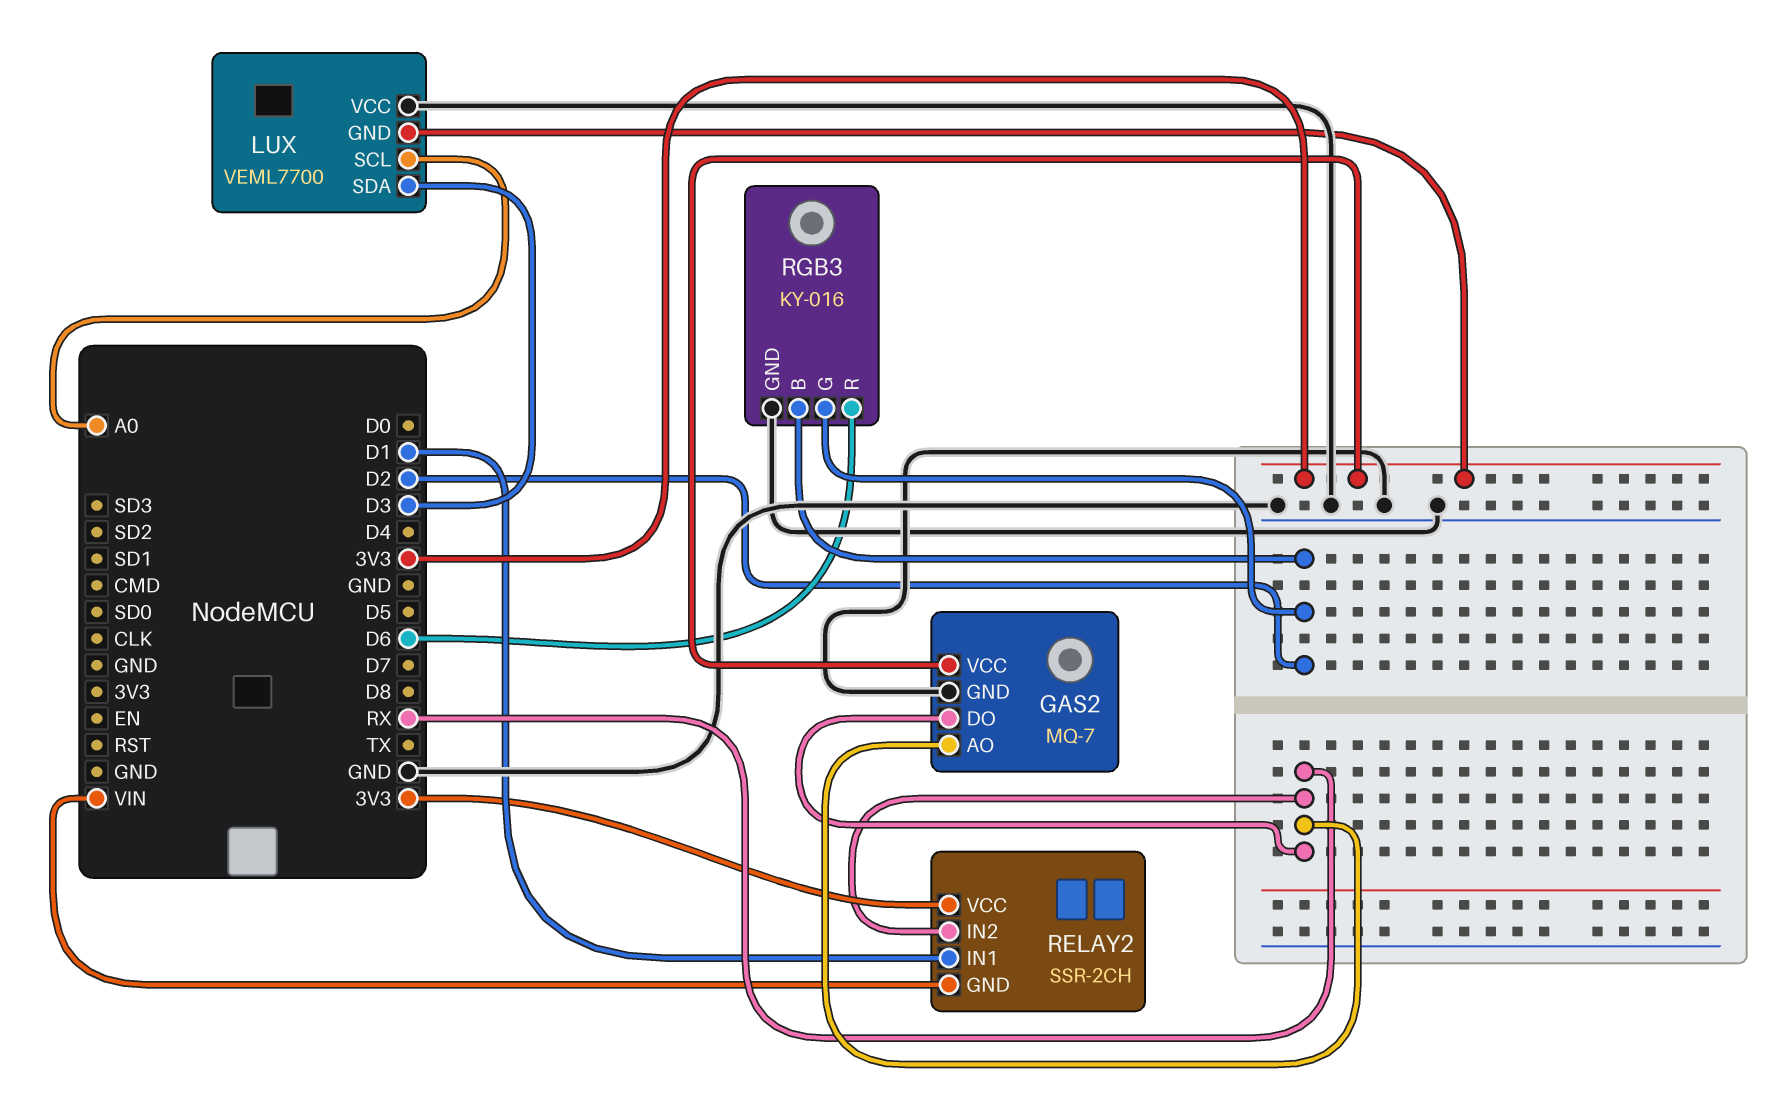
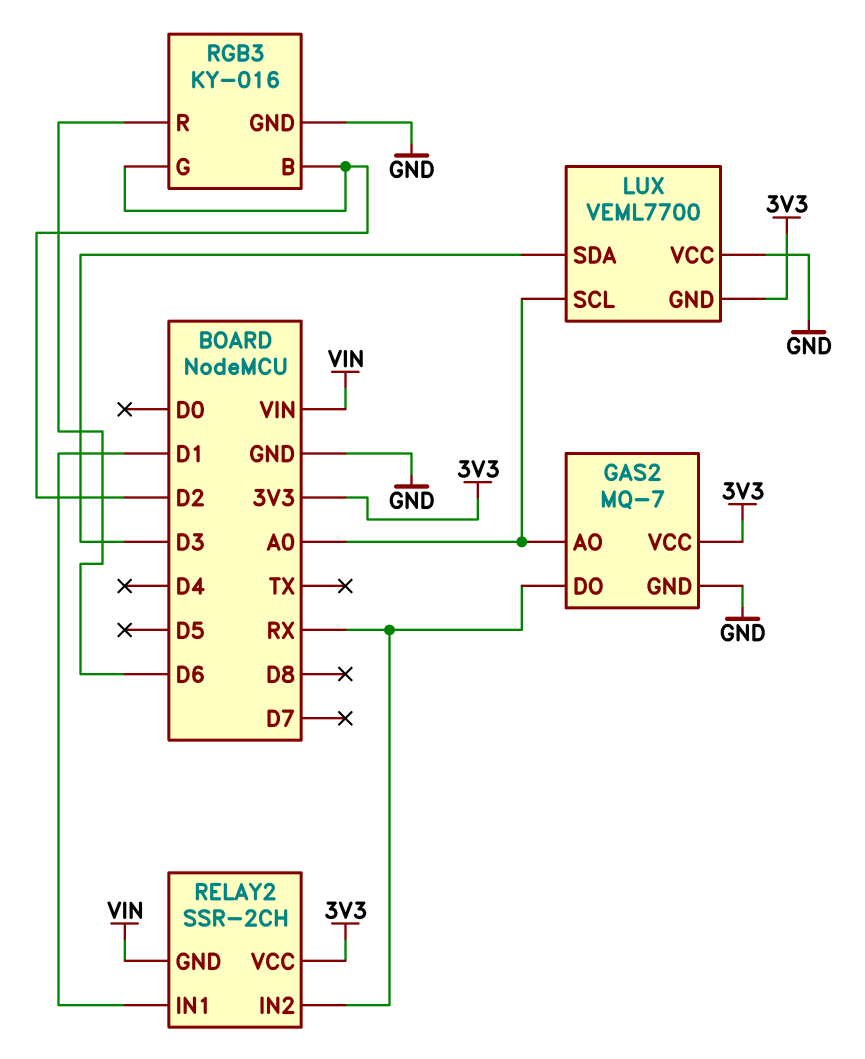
GAS2 pin AO: RX -> A0

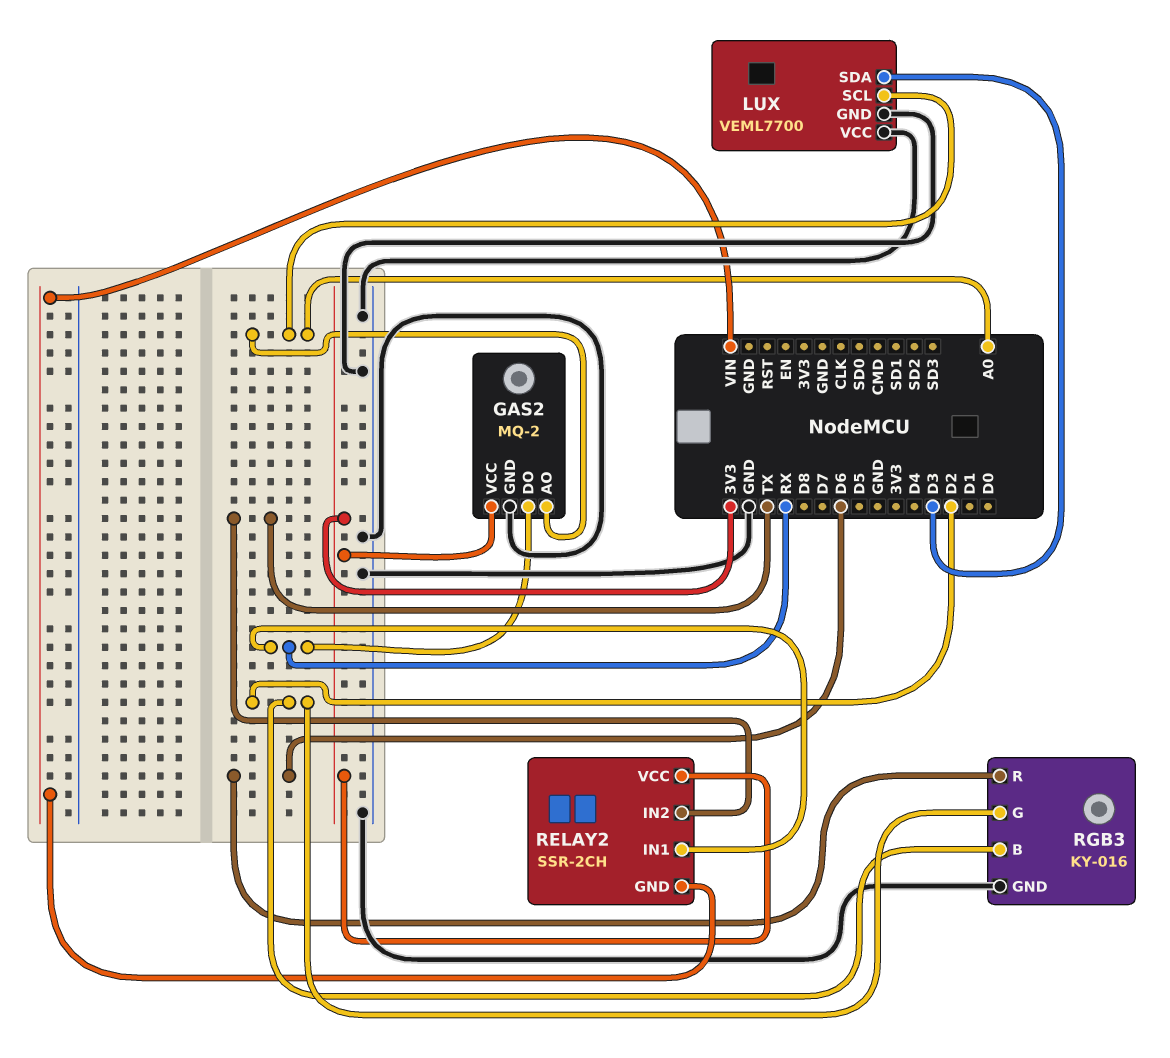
GAS2: MQ-7 -> MQ-2
LUX pin GND: 3V3 -> GND
RELAY2 pin IN1: D1 -> RX
RELAY2 pin IN2: RX -> TX

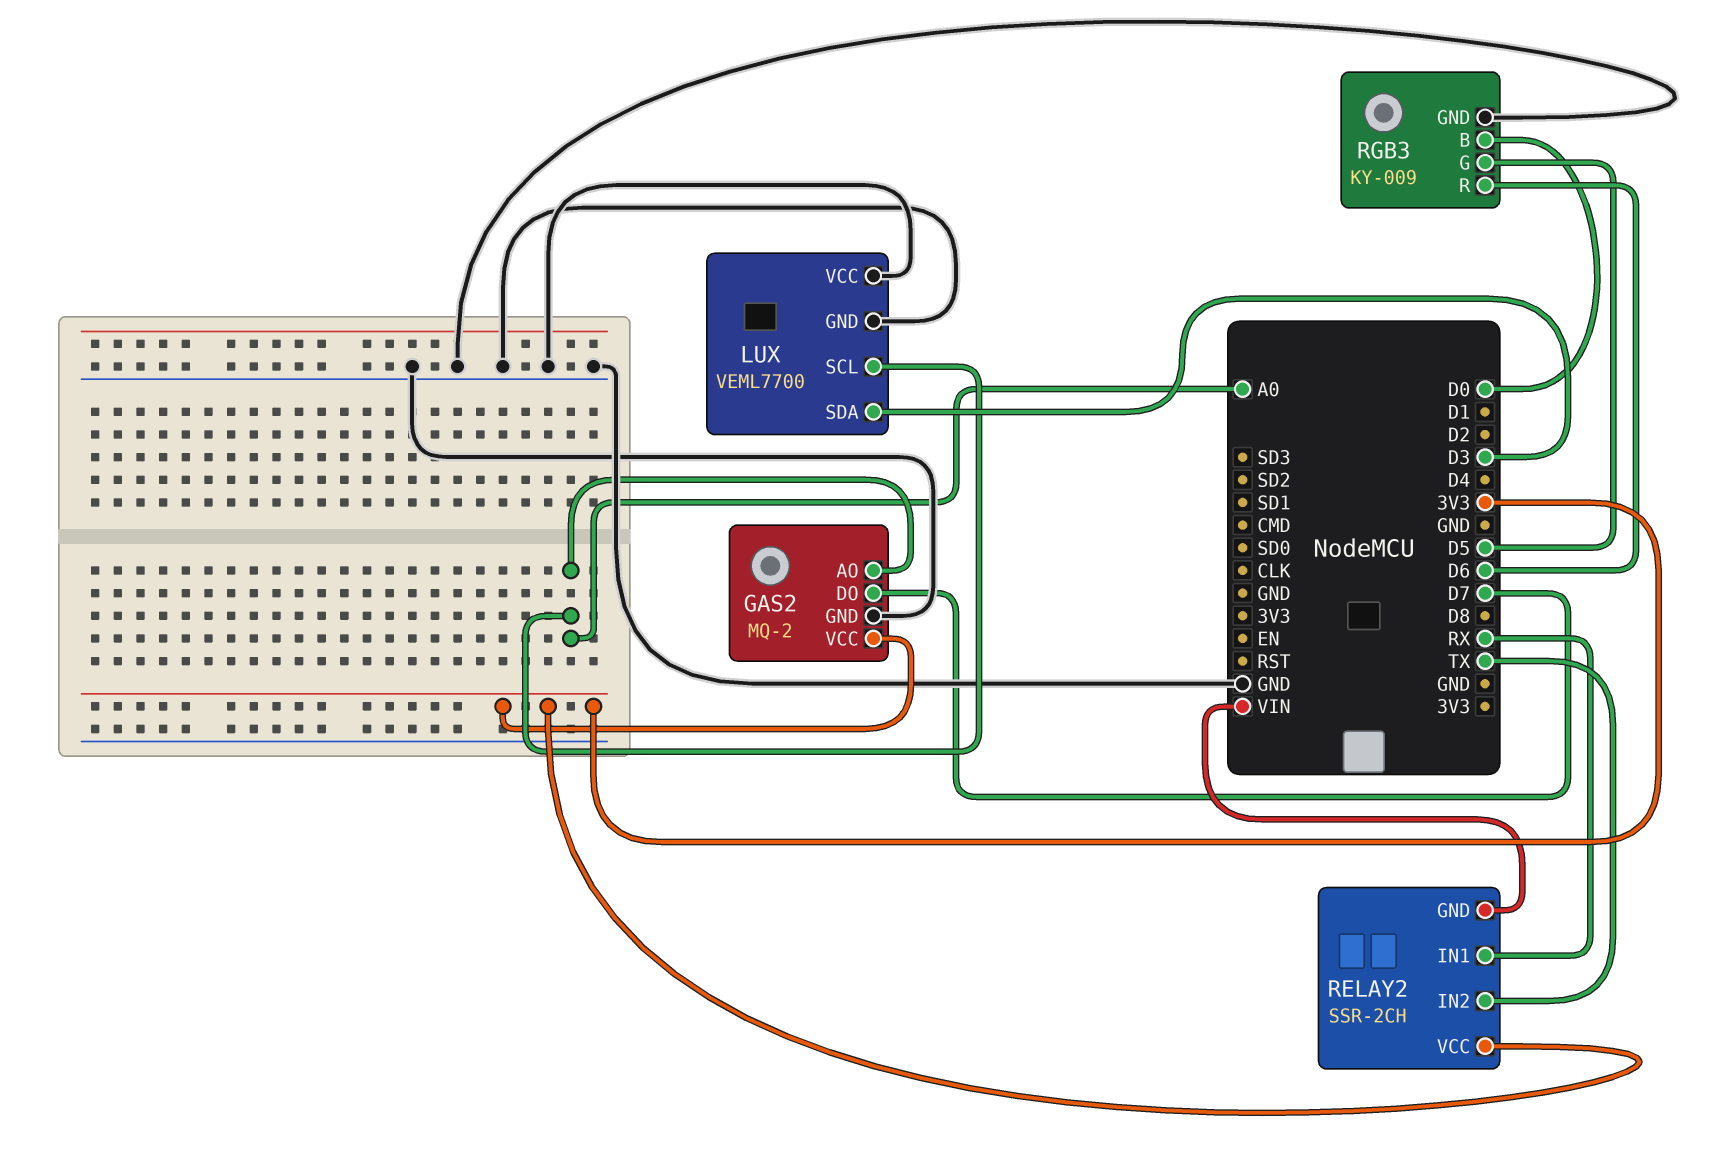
GAS2 pin DO: RX -> D7
RGB3: KY-016 -> KY-009
RGB3 pin B: D2 -> D0
RGB3 pin G: D2 -> D5

